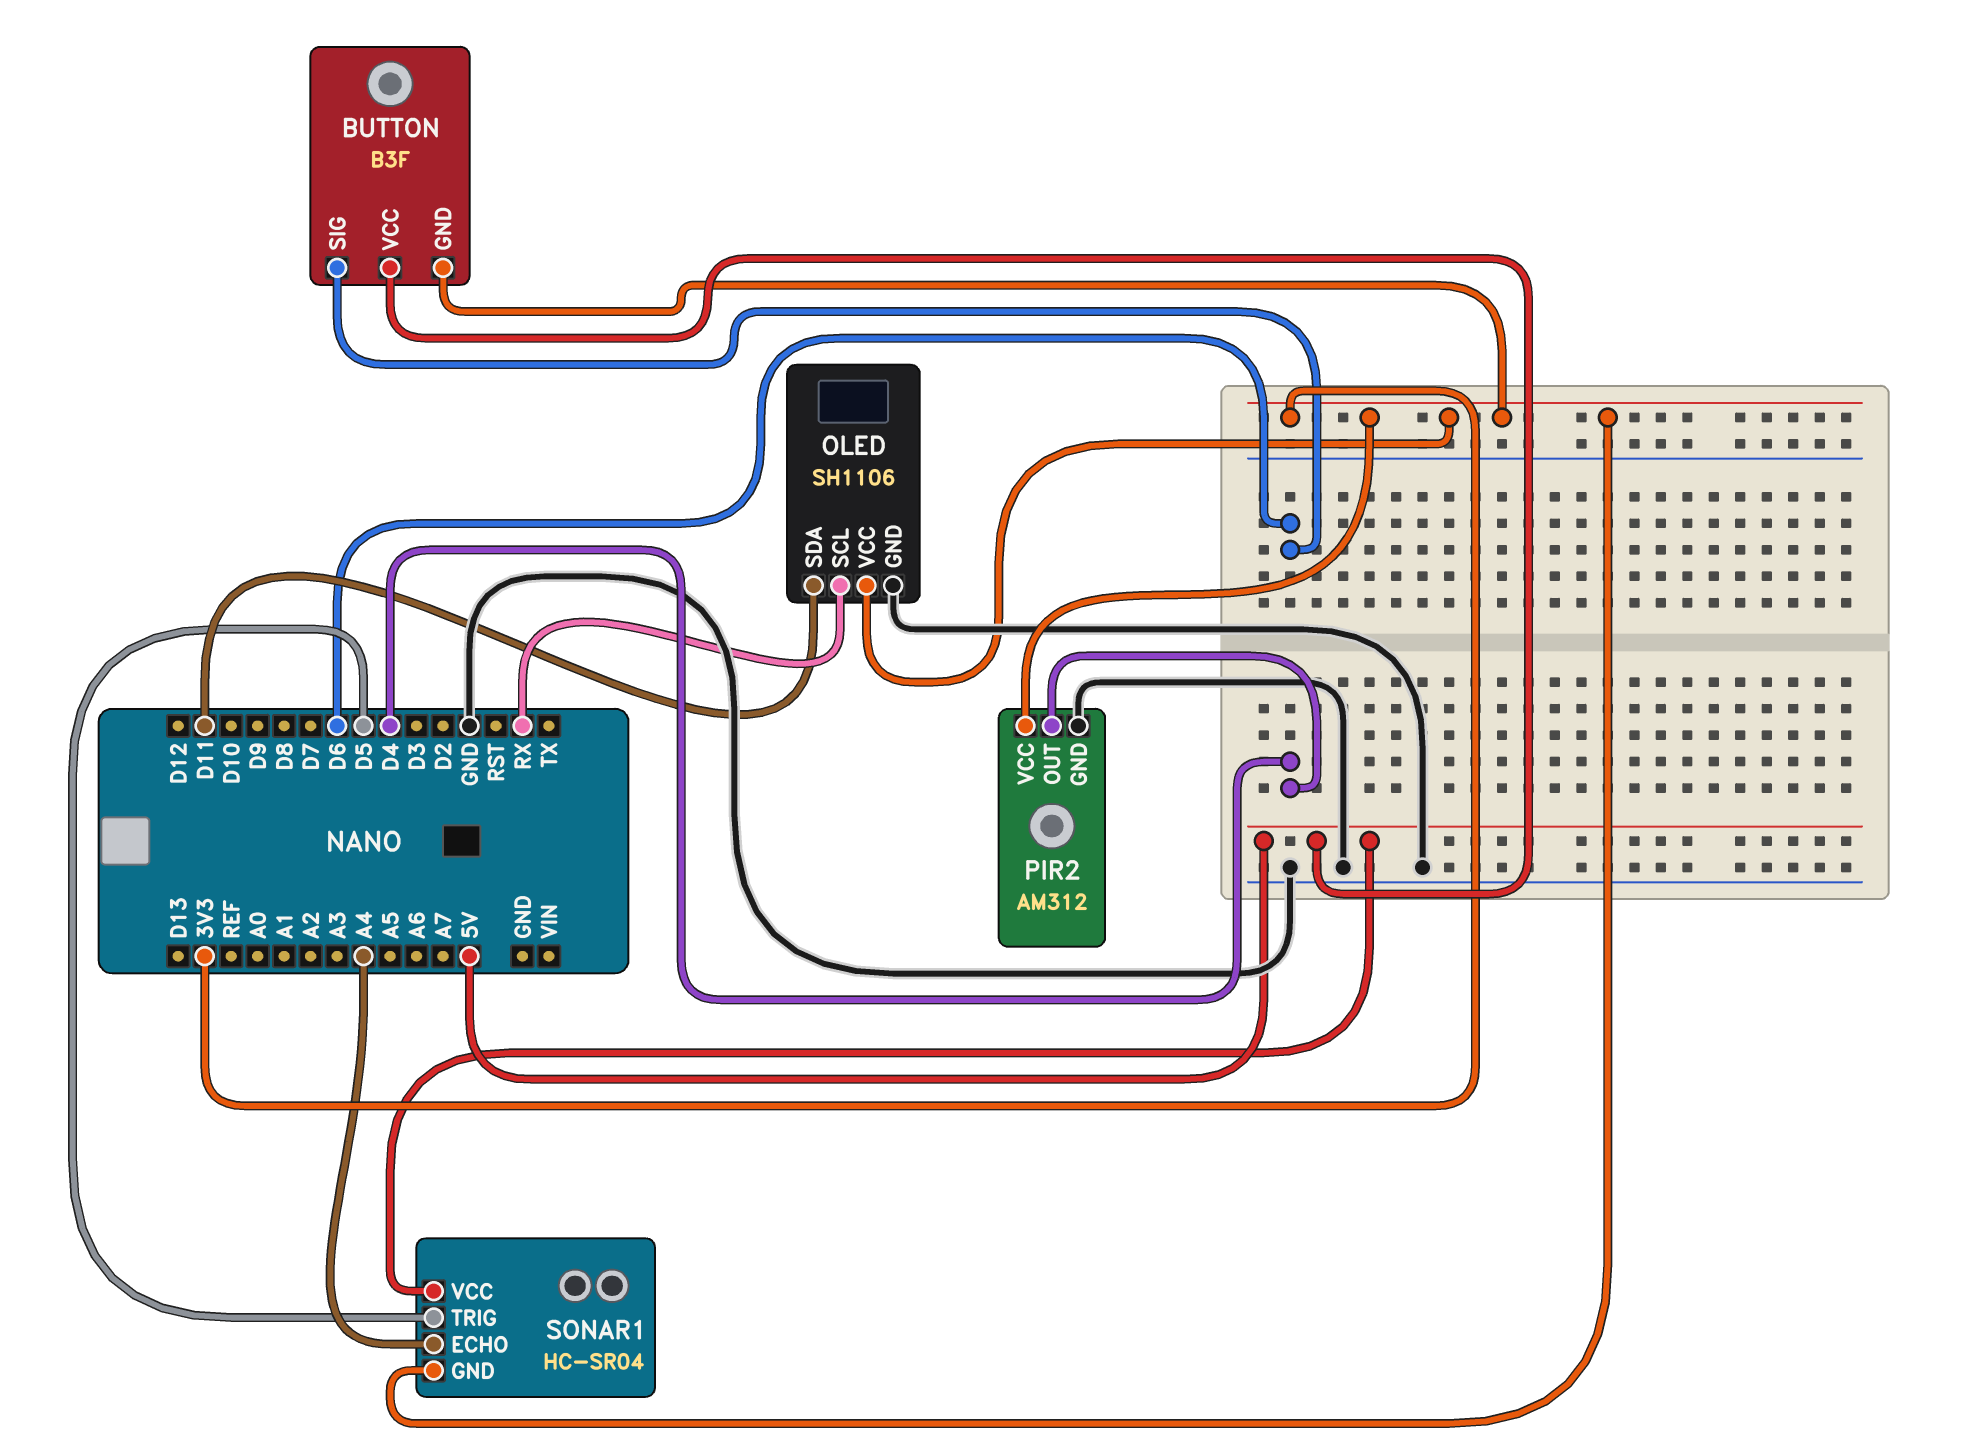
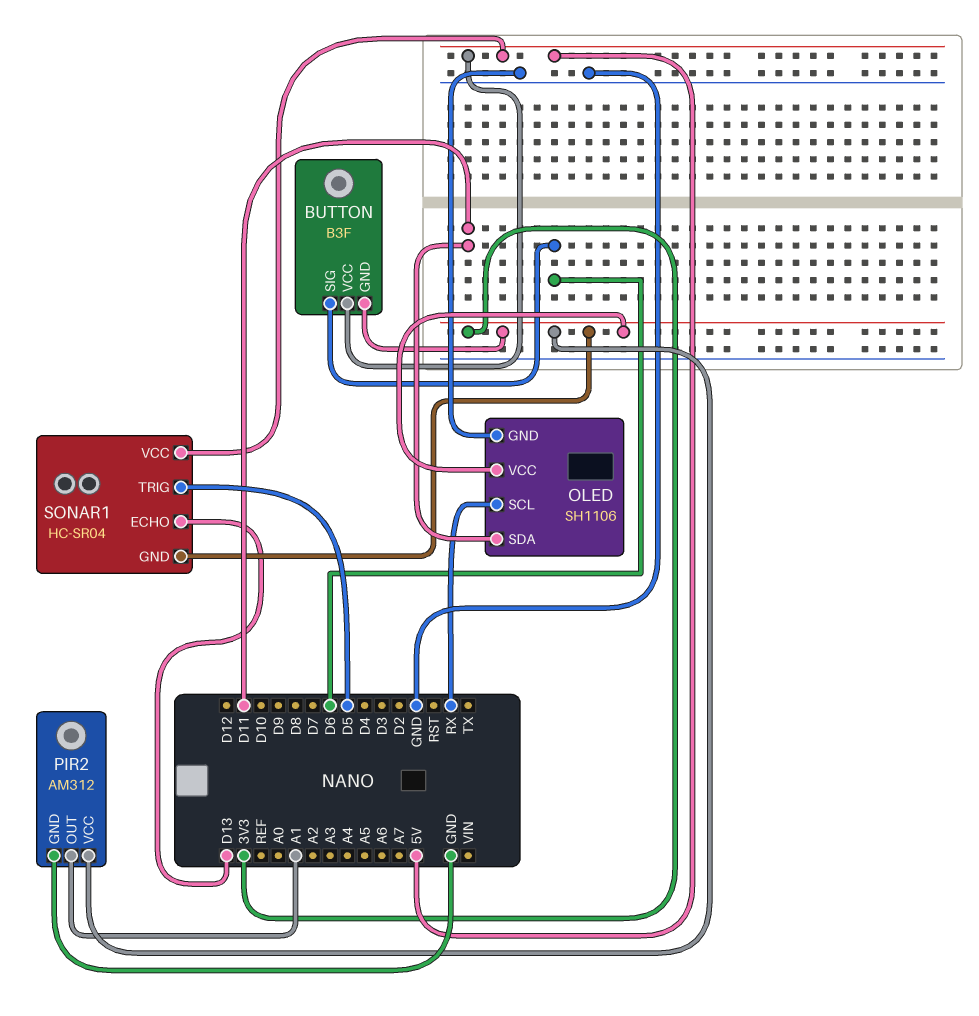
PIR2 pin OUT: D4 -> A1
SONAR1 pin ECHO: A4 -> D13

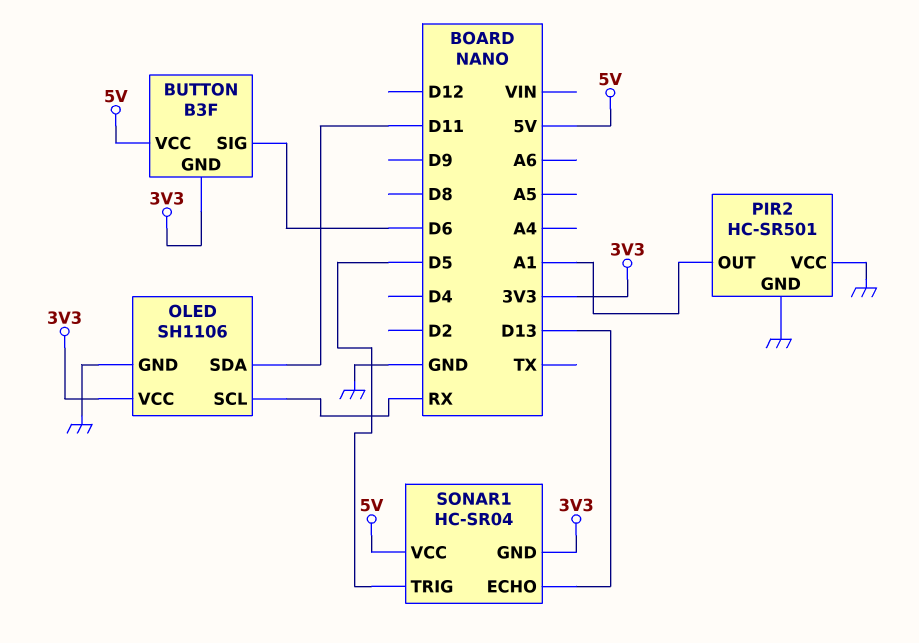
PIR2: AM312 -> HC-SR501
PIR2 pin VCC: 3V3 -> GND

